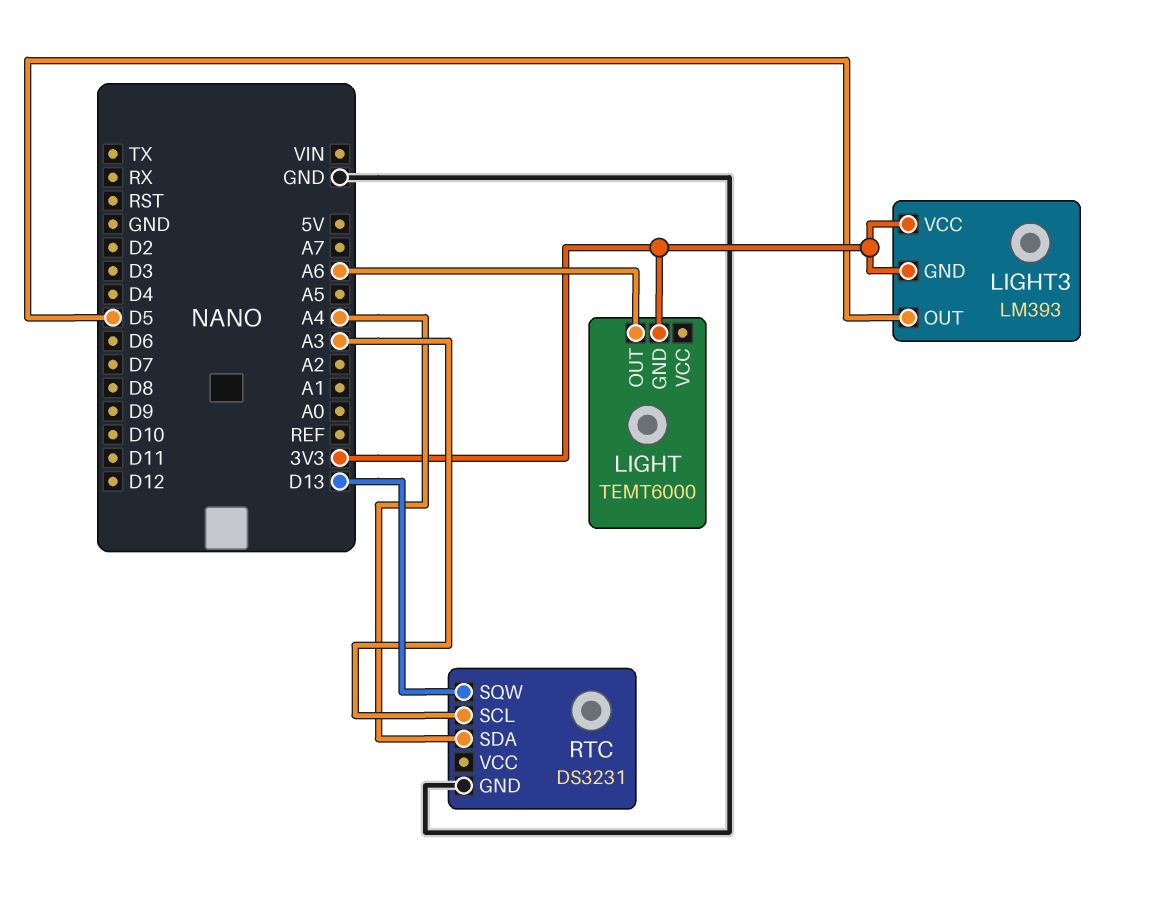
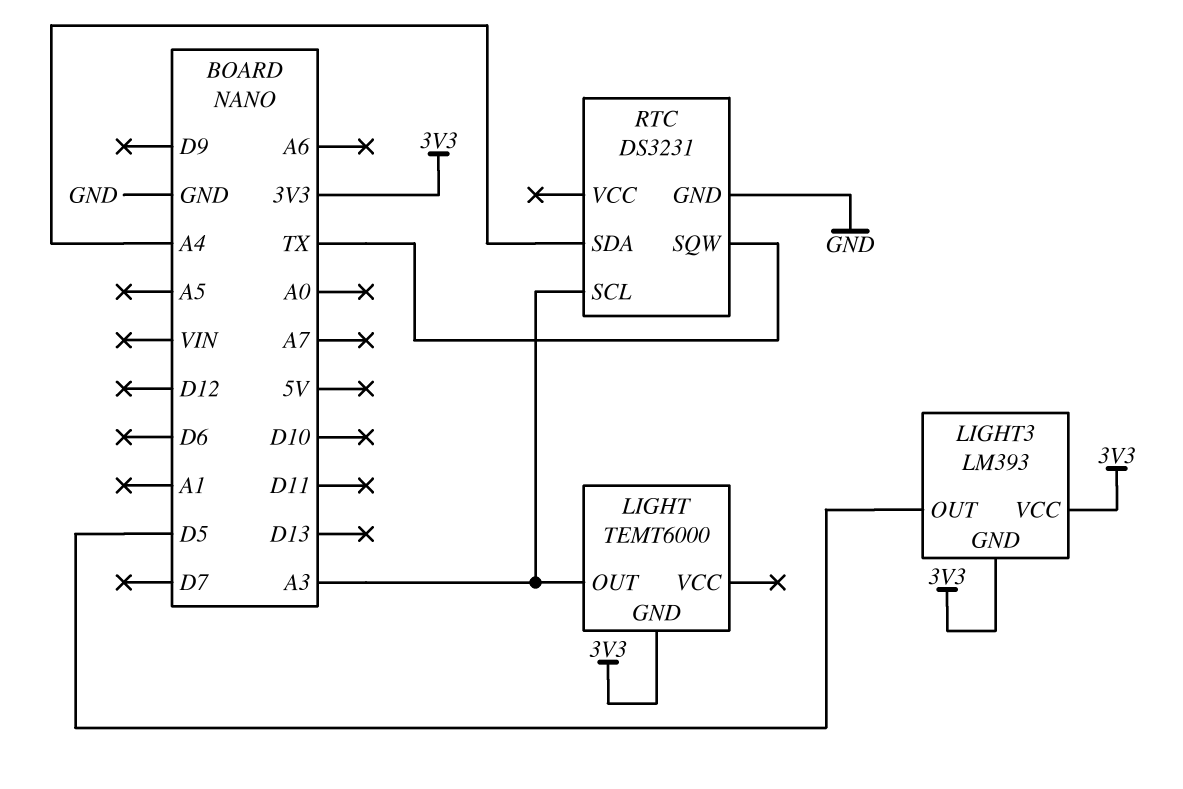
LIGHT pin OUT: A6 -> A3
RTC pin SQW: D13 -> TX

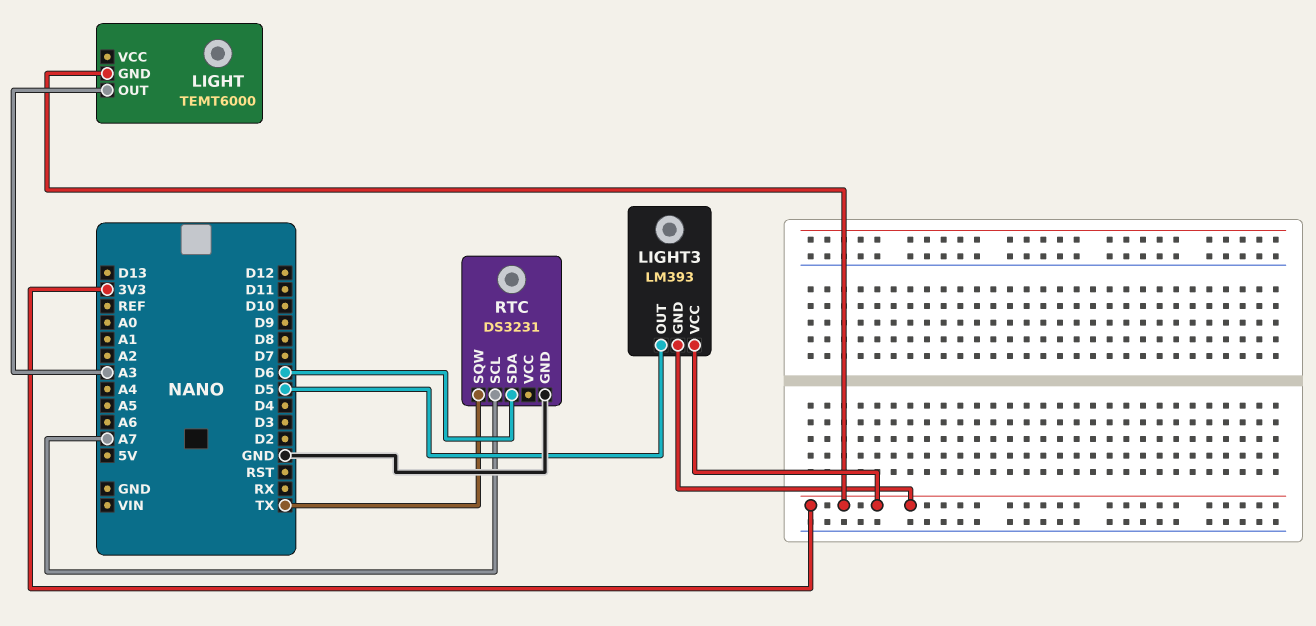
RTC pin SCL: A3 -> A7
RTC pin SDA: A4 -> D6

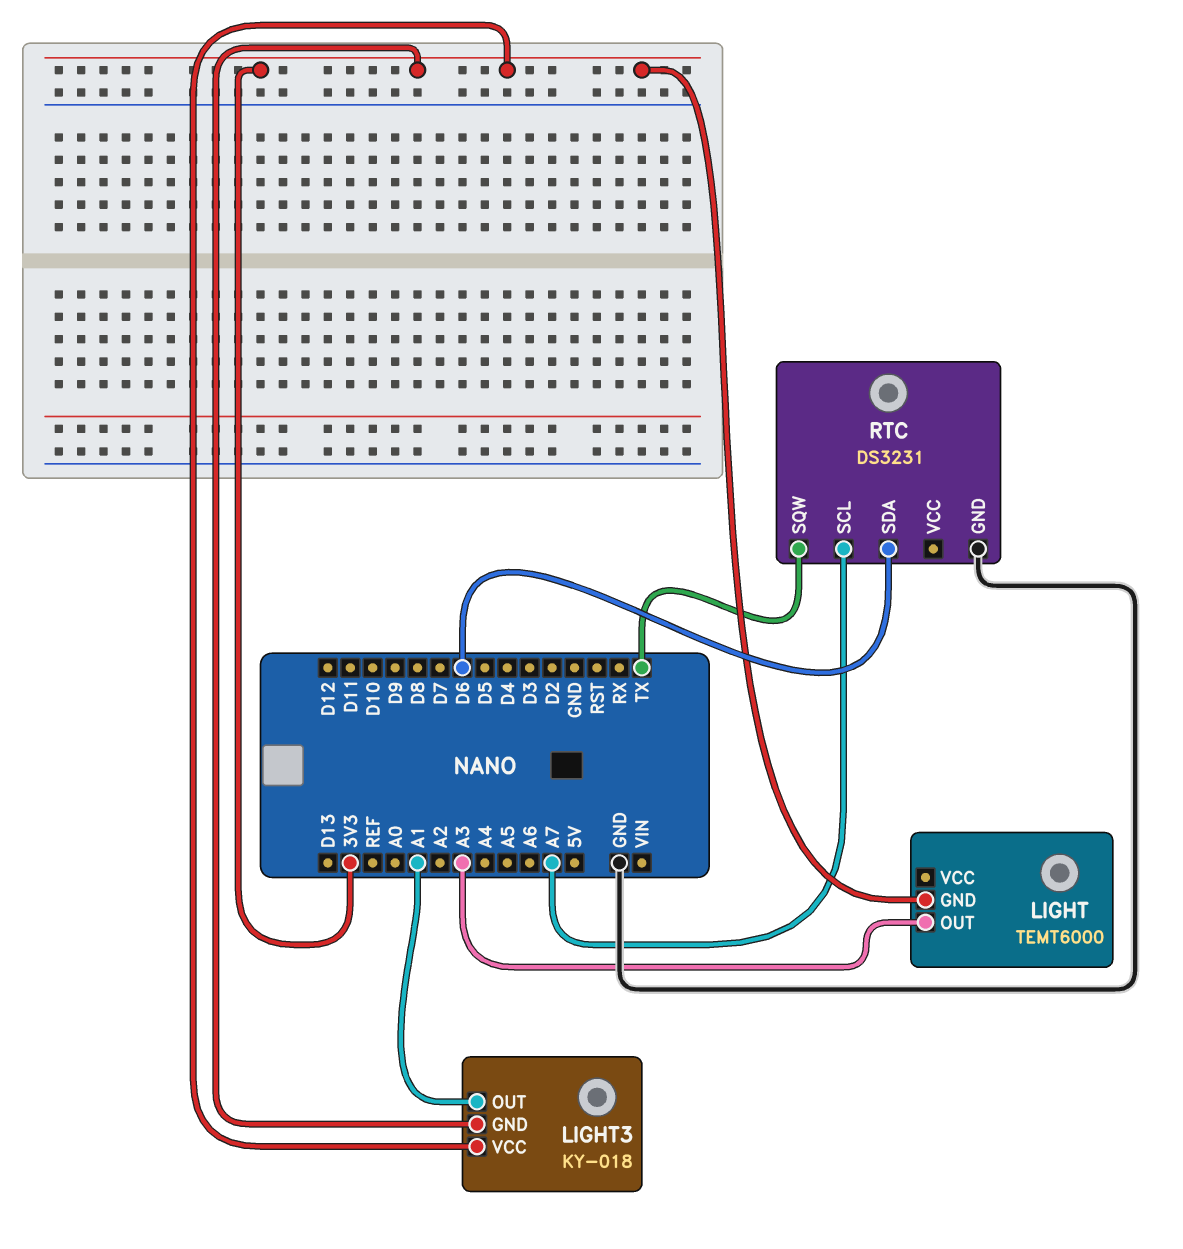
LIGHT3: LM393 -> KY-018
LIGHT3 pin OUT: D5 -> A1

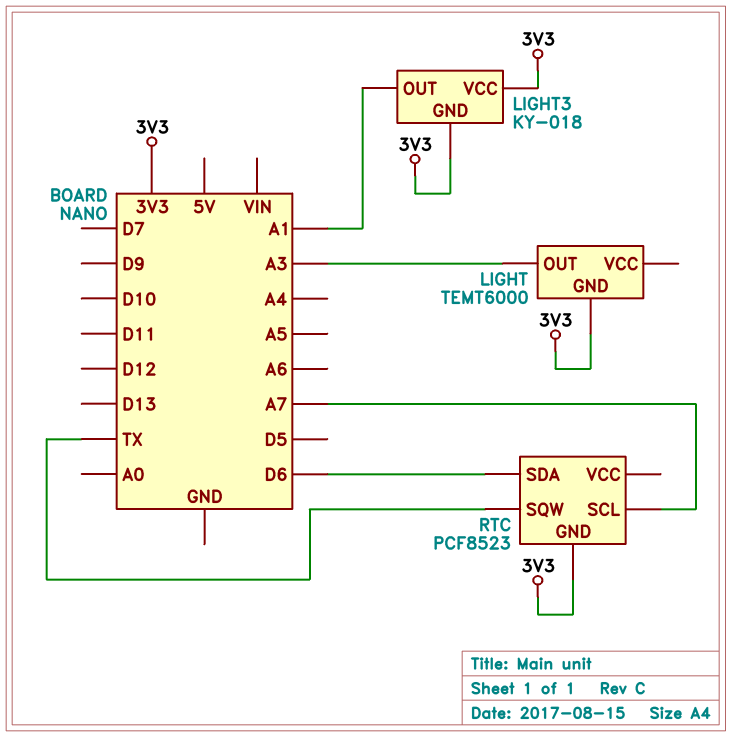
RTC: DS3231 -> PCF8523
RTC pin GND: GND -> 3V3

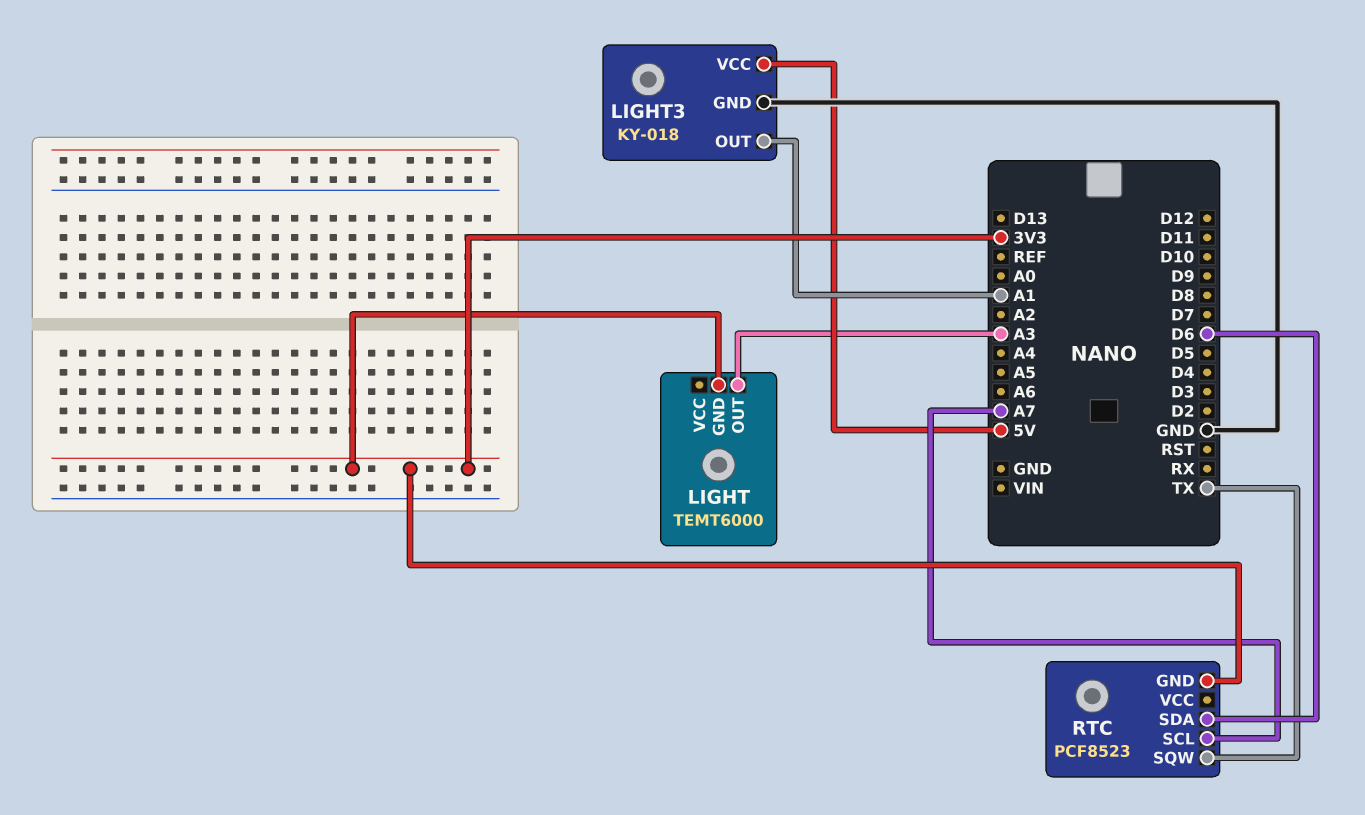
LIGHT3 pin GND: 3V3 -> GND
LIGHT3 pin VCC: 3V3 -> 5V

